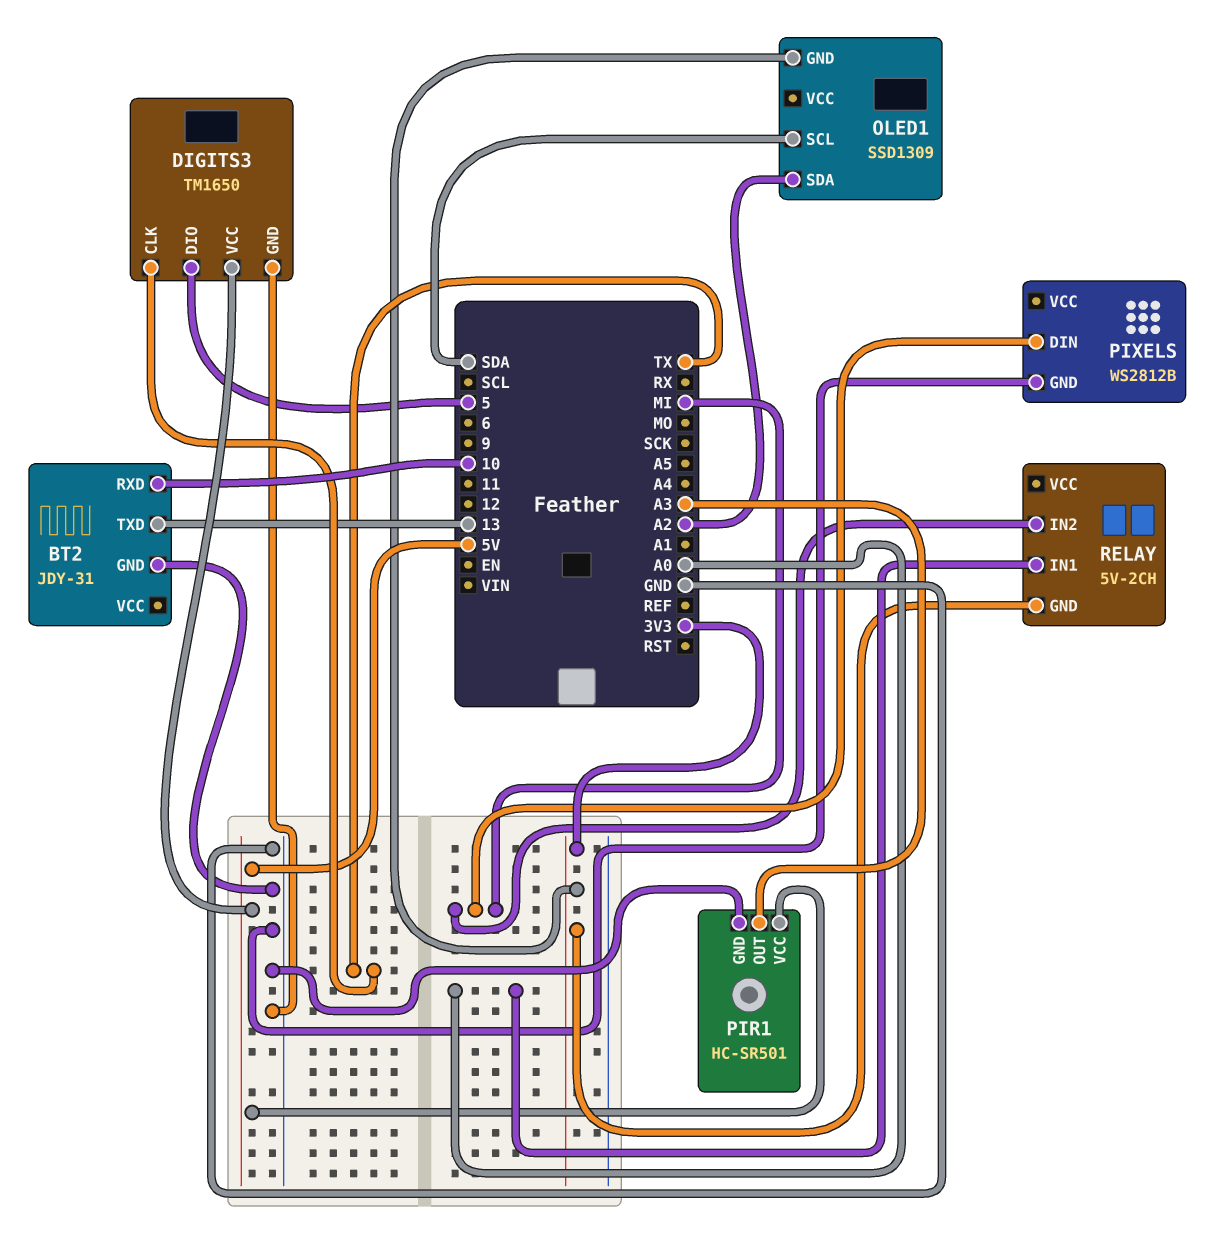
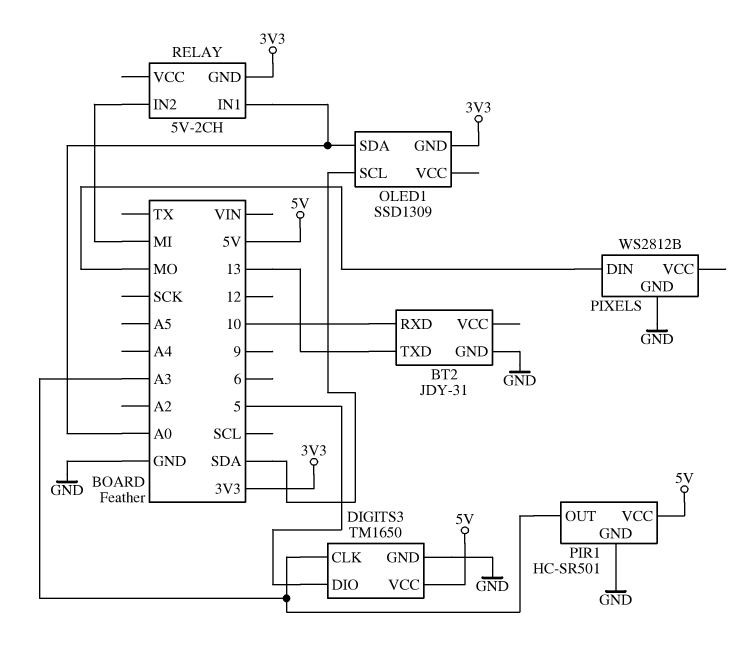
DIGITS3 pin CLK: TX -> A3
OLED1 pin SDA: A2 -> A0
PIXELS pin DIN: MI -> MO

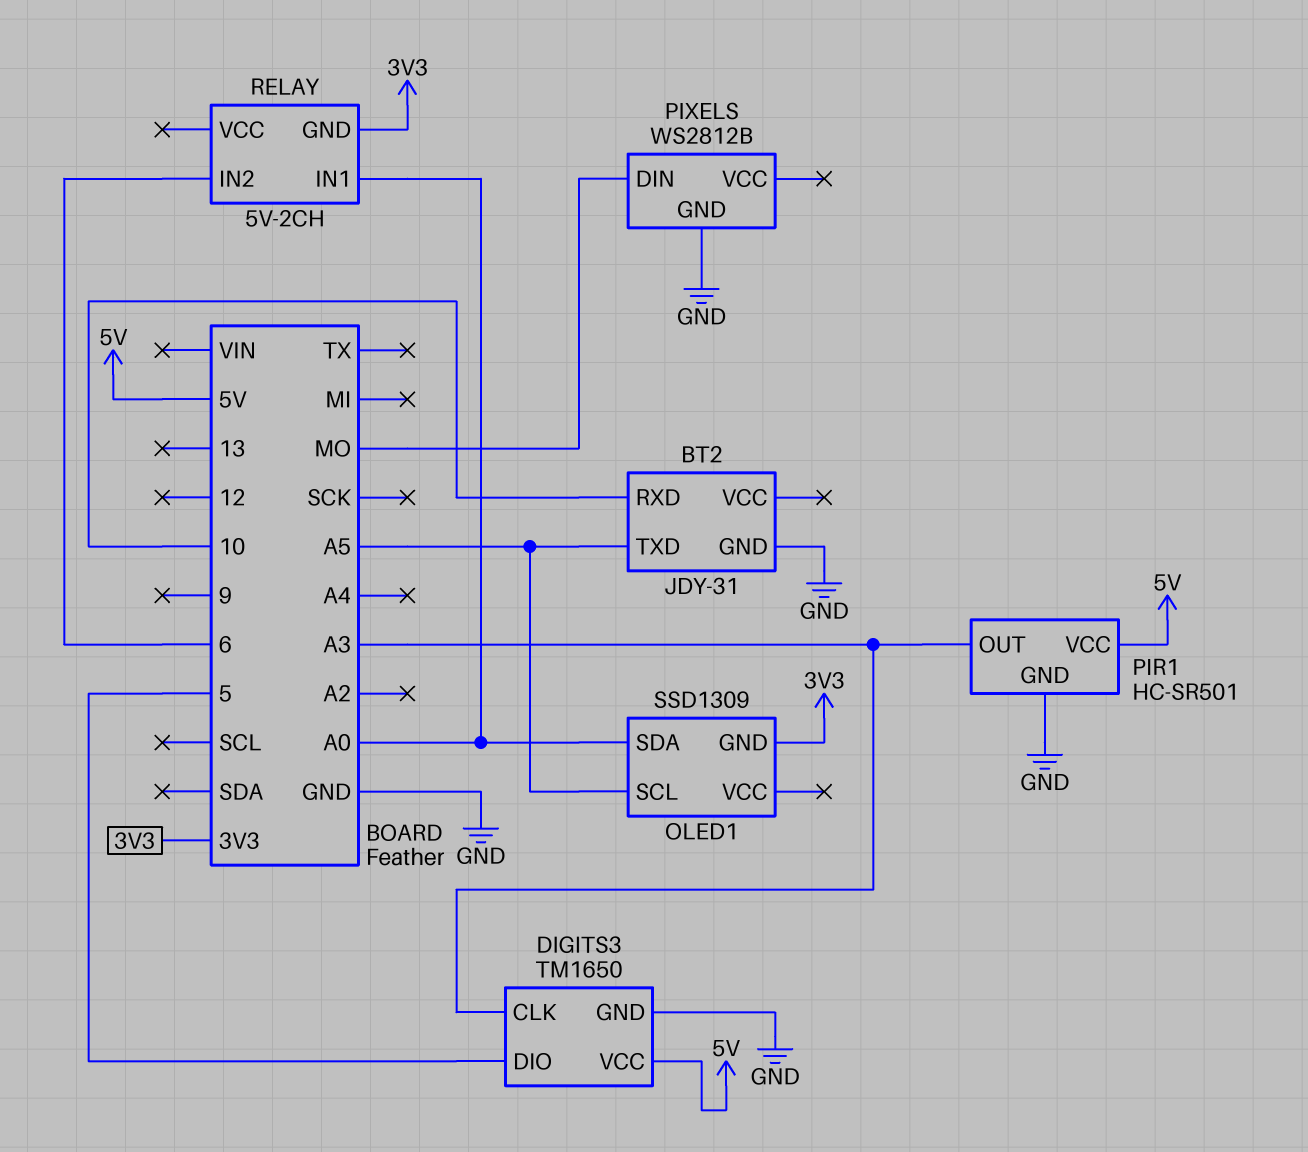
BT2 pin TXD: 13 -> A5
OLED1 pin SCL: SDA -> A5
RELAY pin IN2: MI -> 6

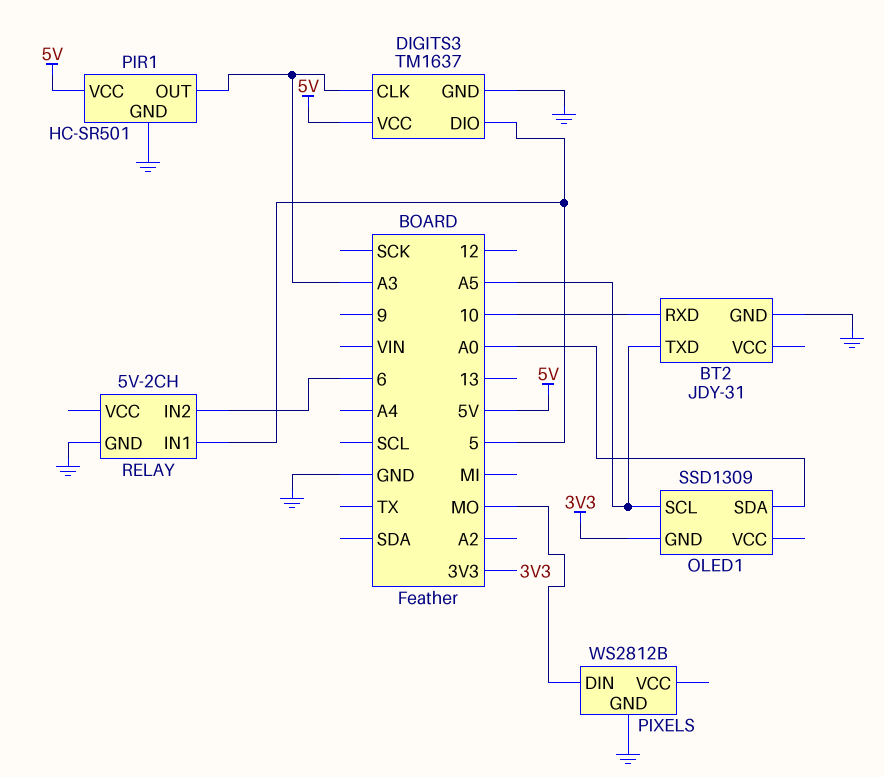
DIGITS3: TM1650 -> TM1637
RELAY pin GND: 3V3 -> GND
RELAY pin IN1: A0 -> 5

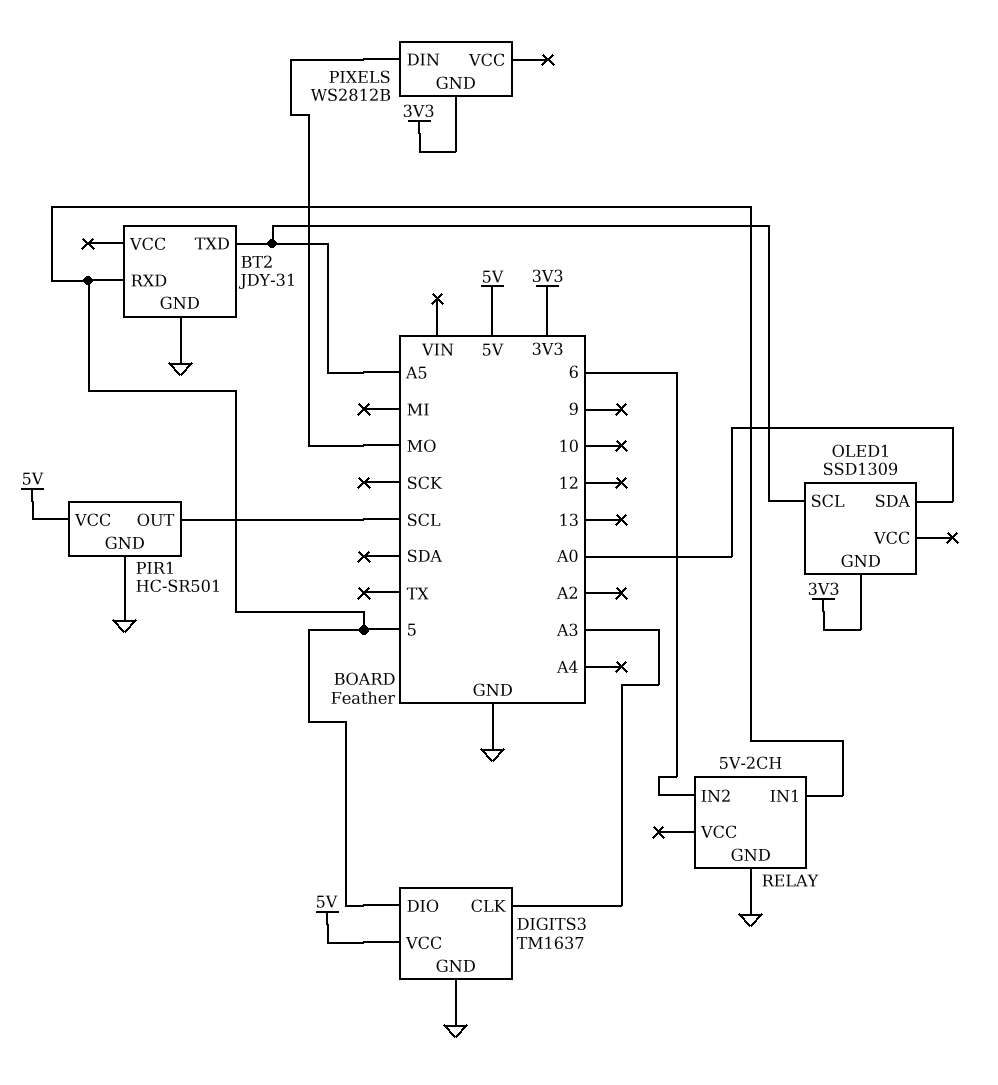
BT2 pin RXD: 10 -> 5
PIR1 pin OUT: A3 -> SCL
PIXELS pin GND: GND -> 3V3

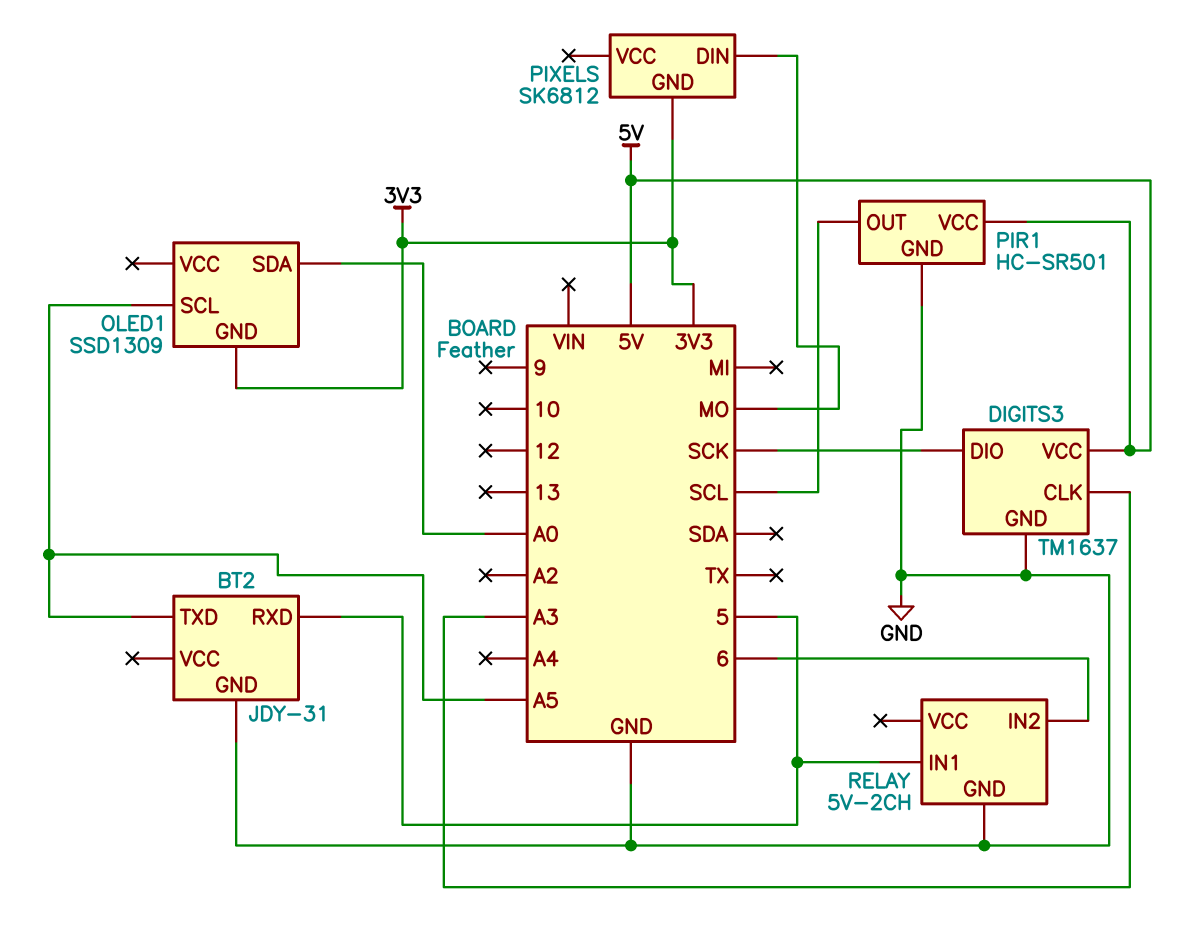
DIGITS3 pin DIO: 5 -> SCK
PIXELS: WS2812B -> SK6812

